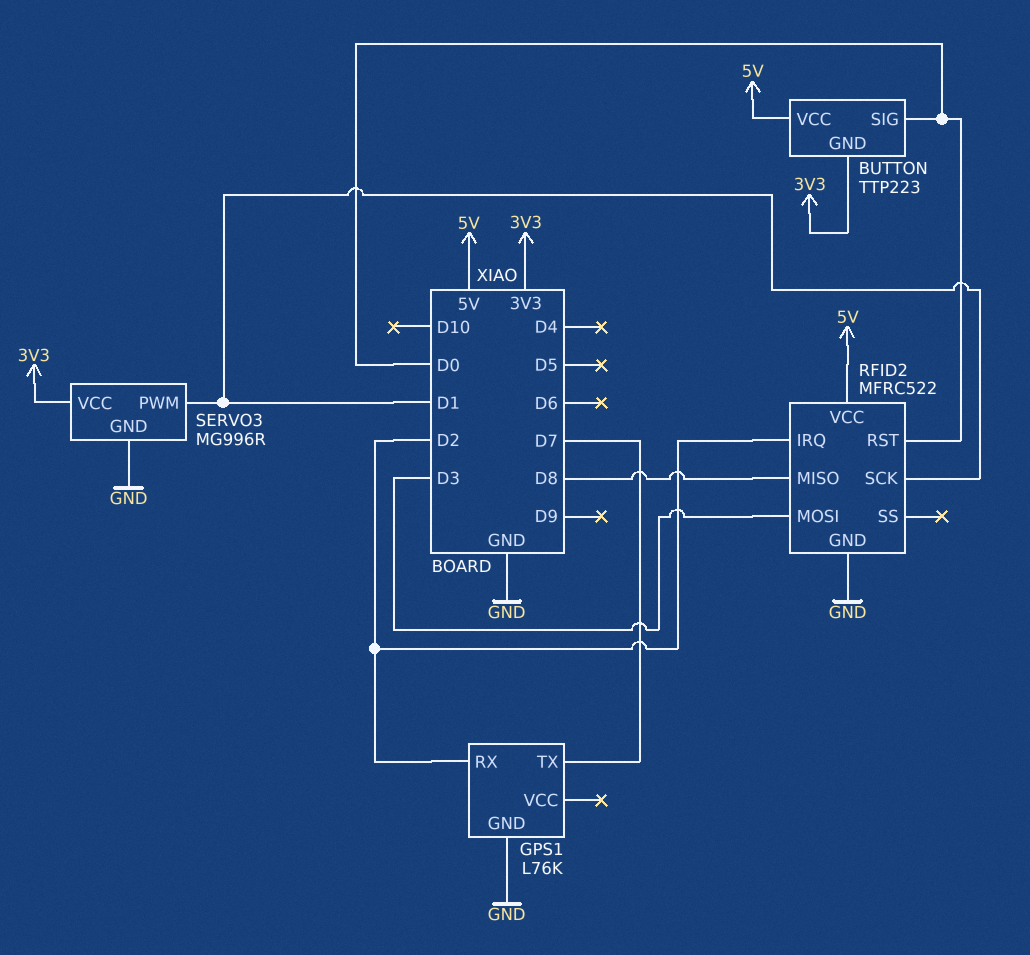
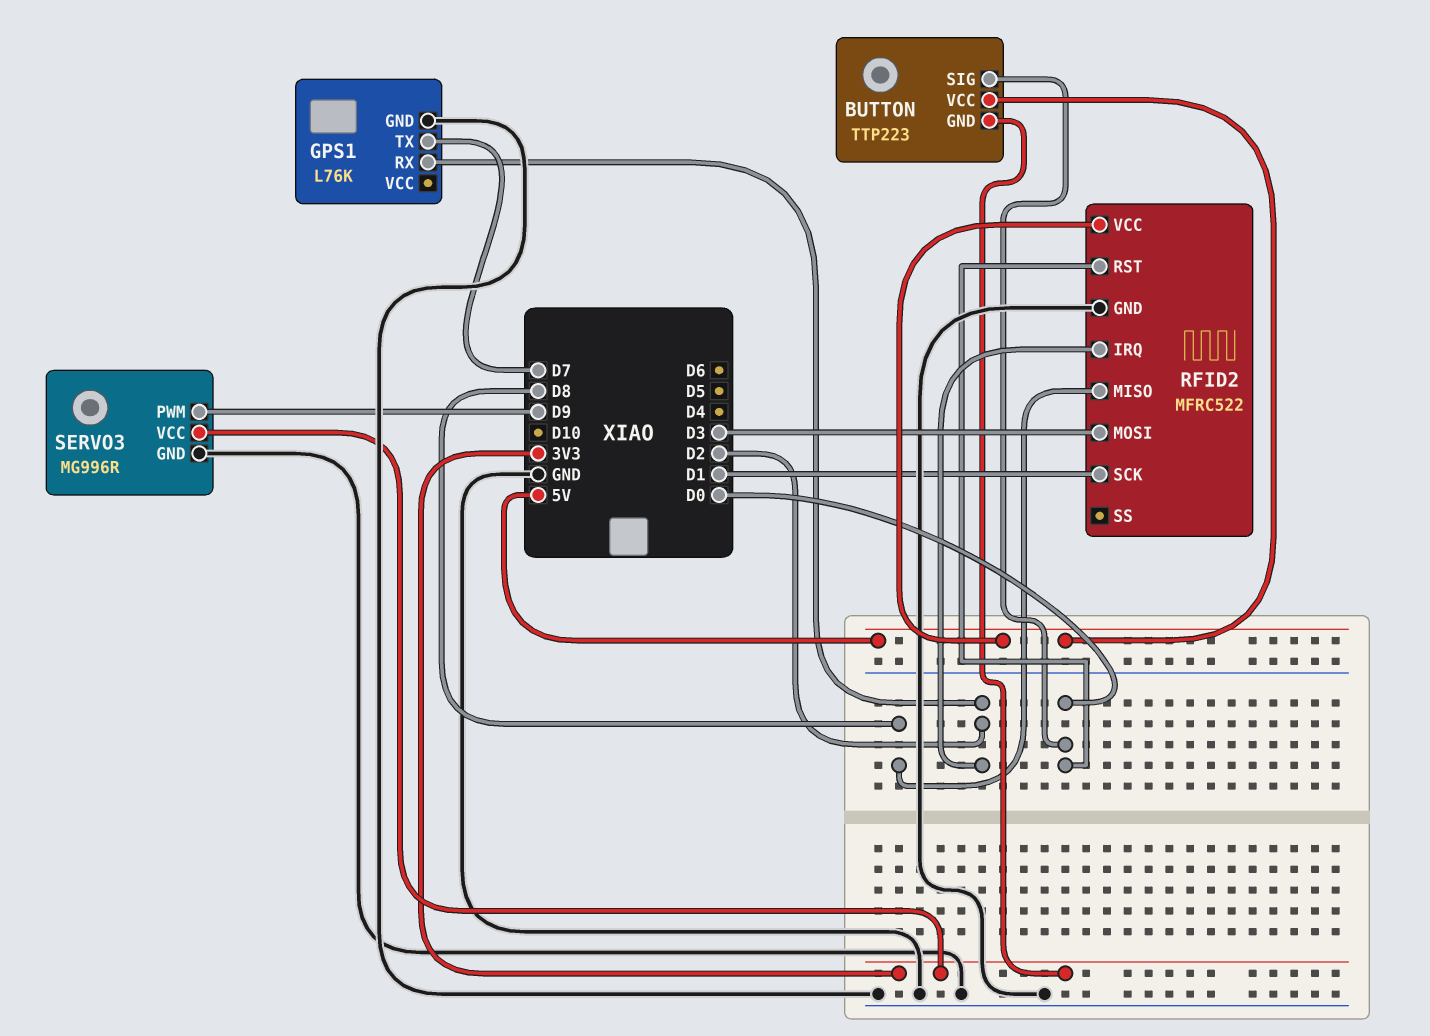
SERVO3 pin PWM: D1 -> D9

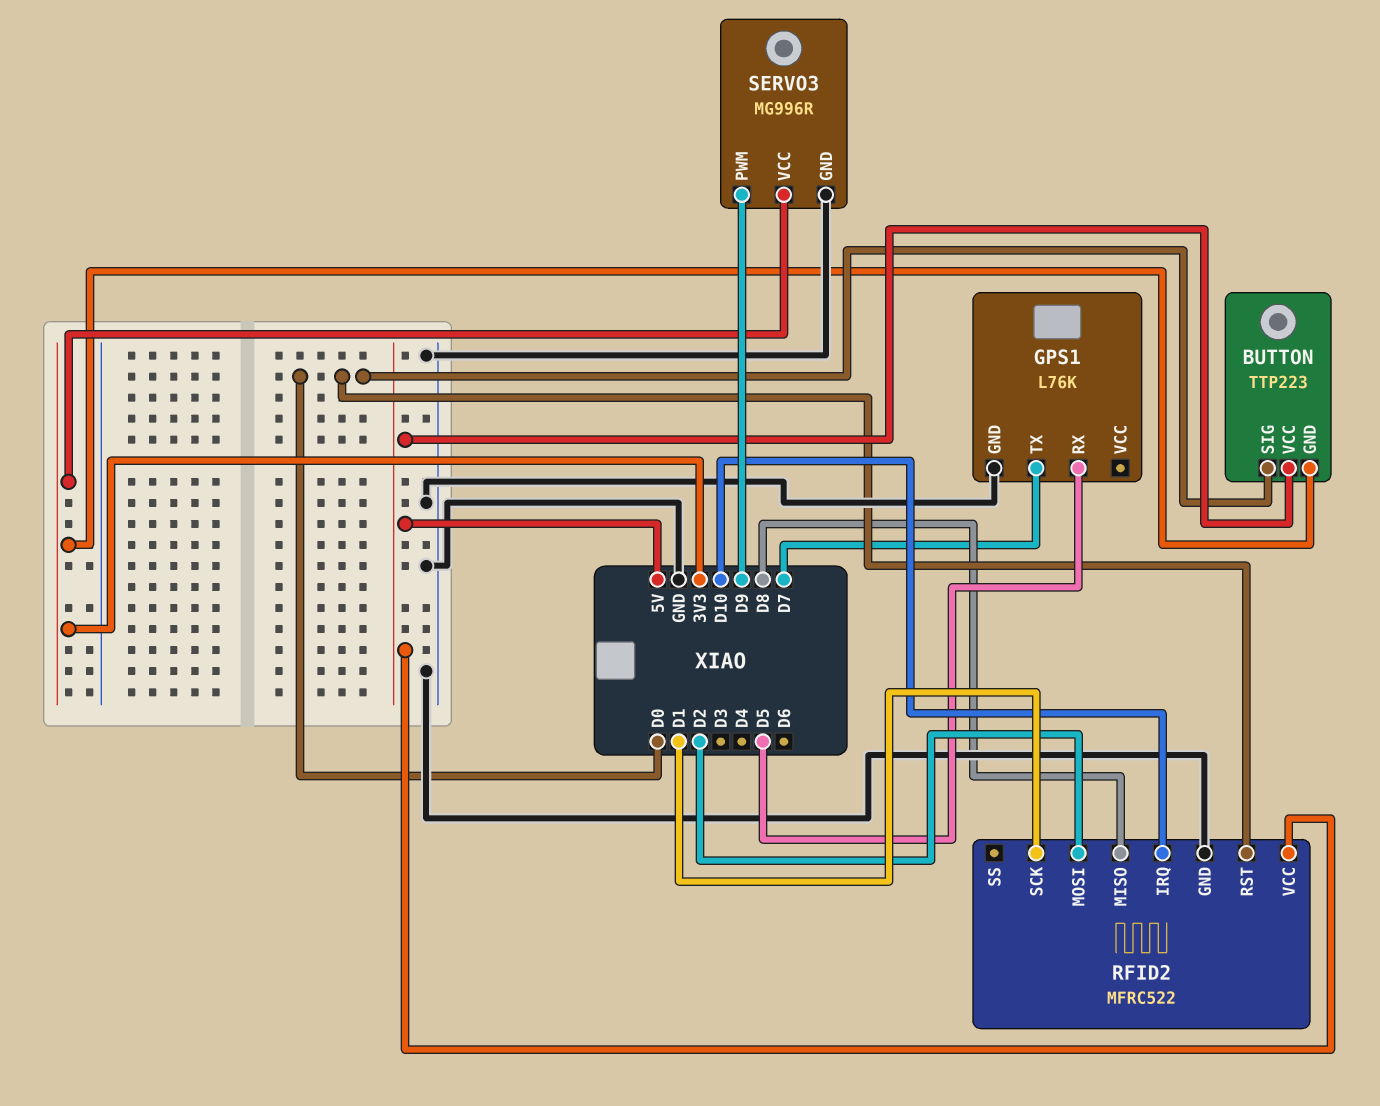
GPS1 pin RX: D2 -> D5
RFID2 pin IRQ: D2 -> D10
RFID2 pin MOSI: D3 -> D2

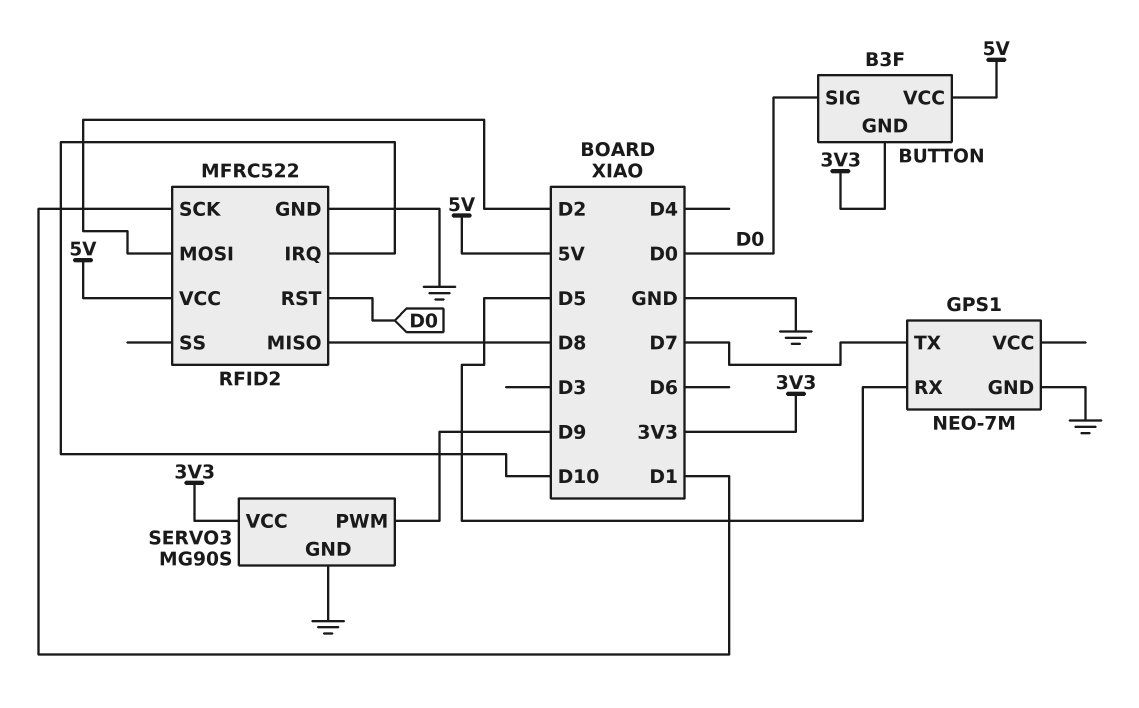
BUTTON: TTP223 -> B3F
GPS1: L76K -> NEO-7M
SERVO3: MG996R -> MG90S

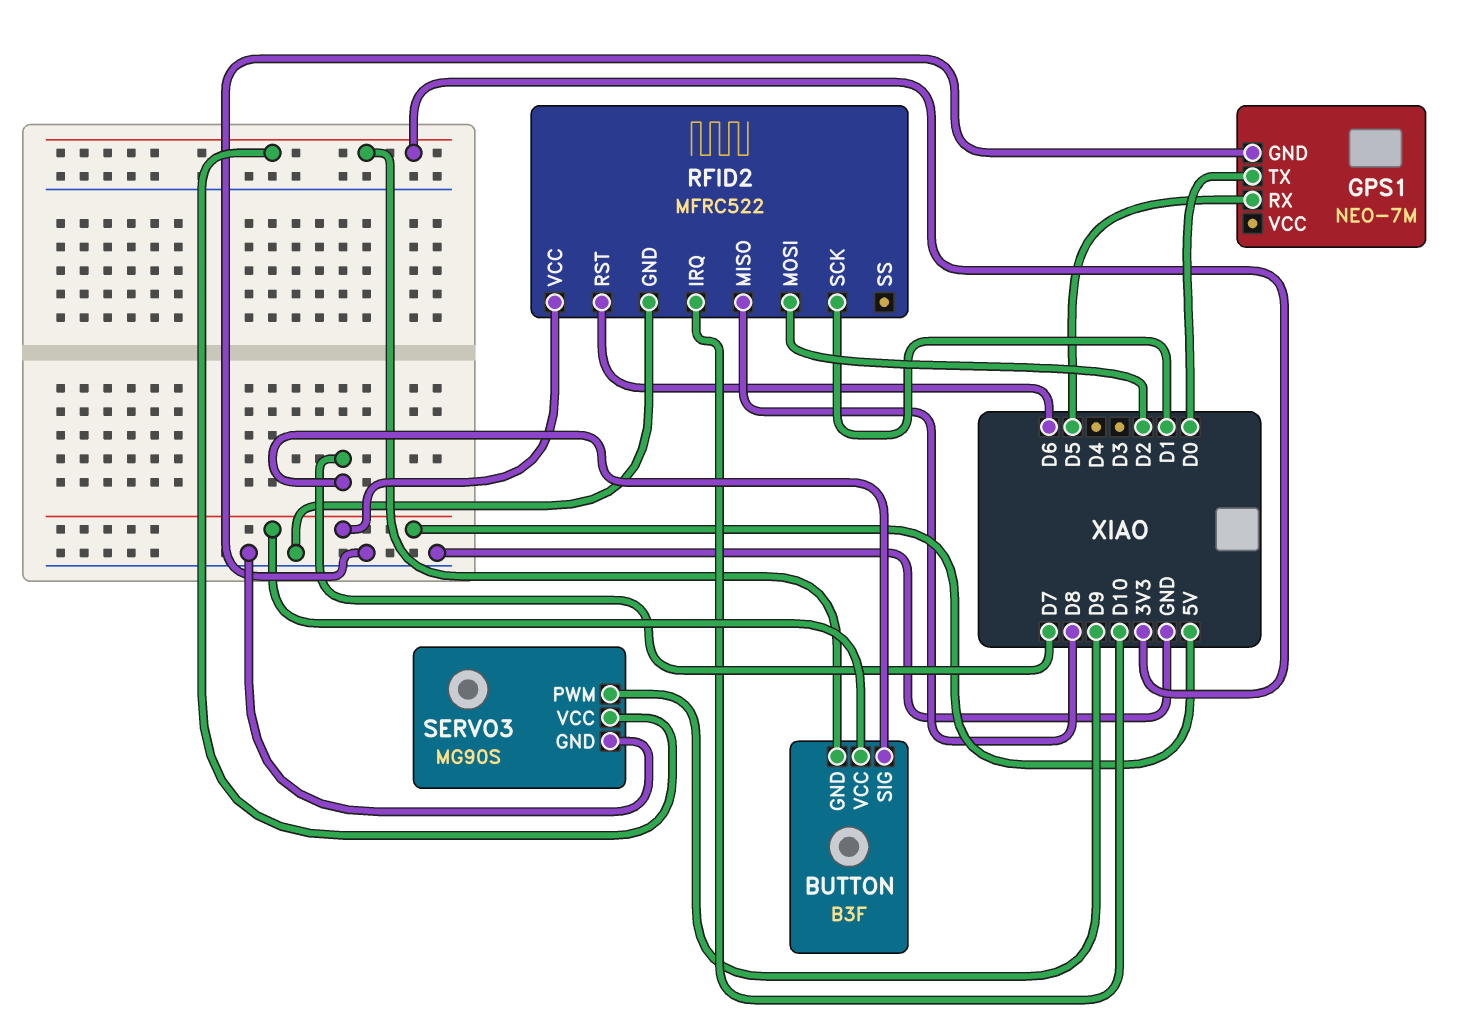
BUTTON pin SIG: D0 -> D7
GPS1 pin TX: D7 -> D0
RFID2 pin RST: D0 -> D6

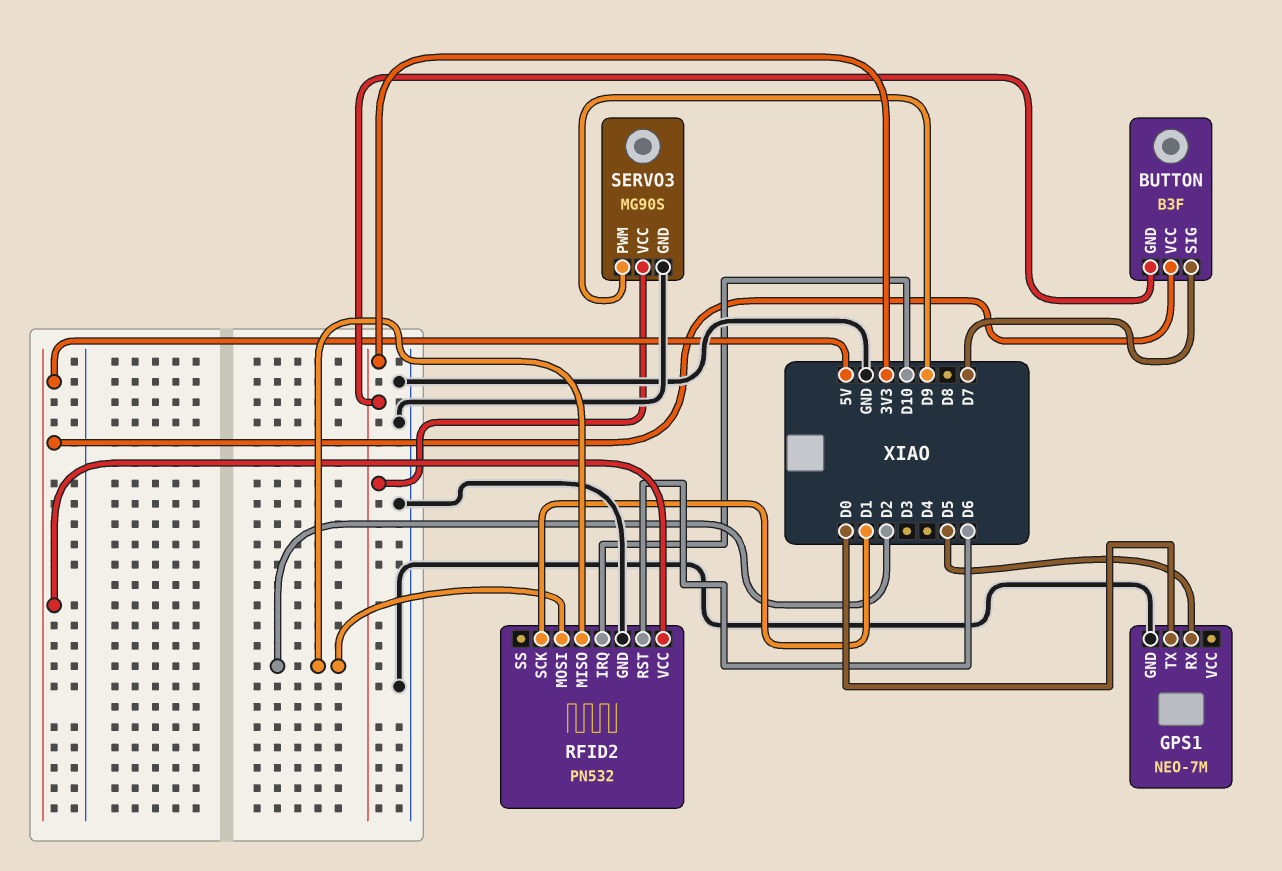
RFID2: MFRC522 -> PN532
RFID2 pin MISO: D8 -> D2

